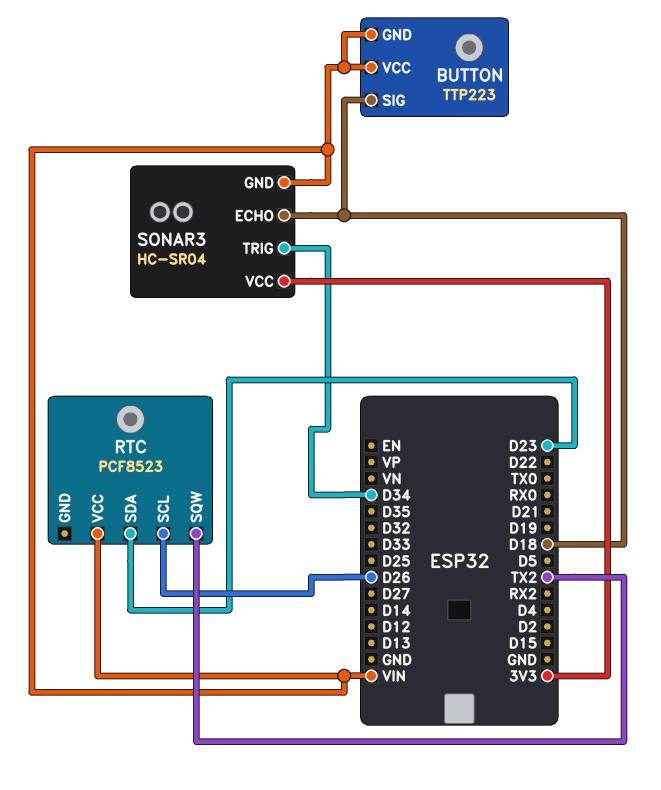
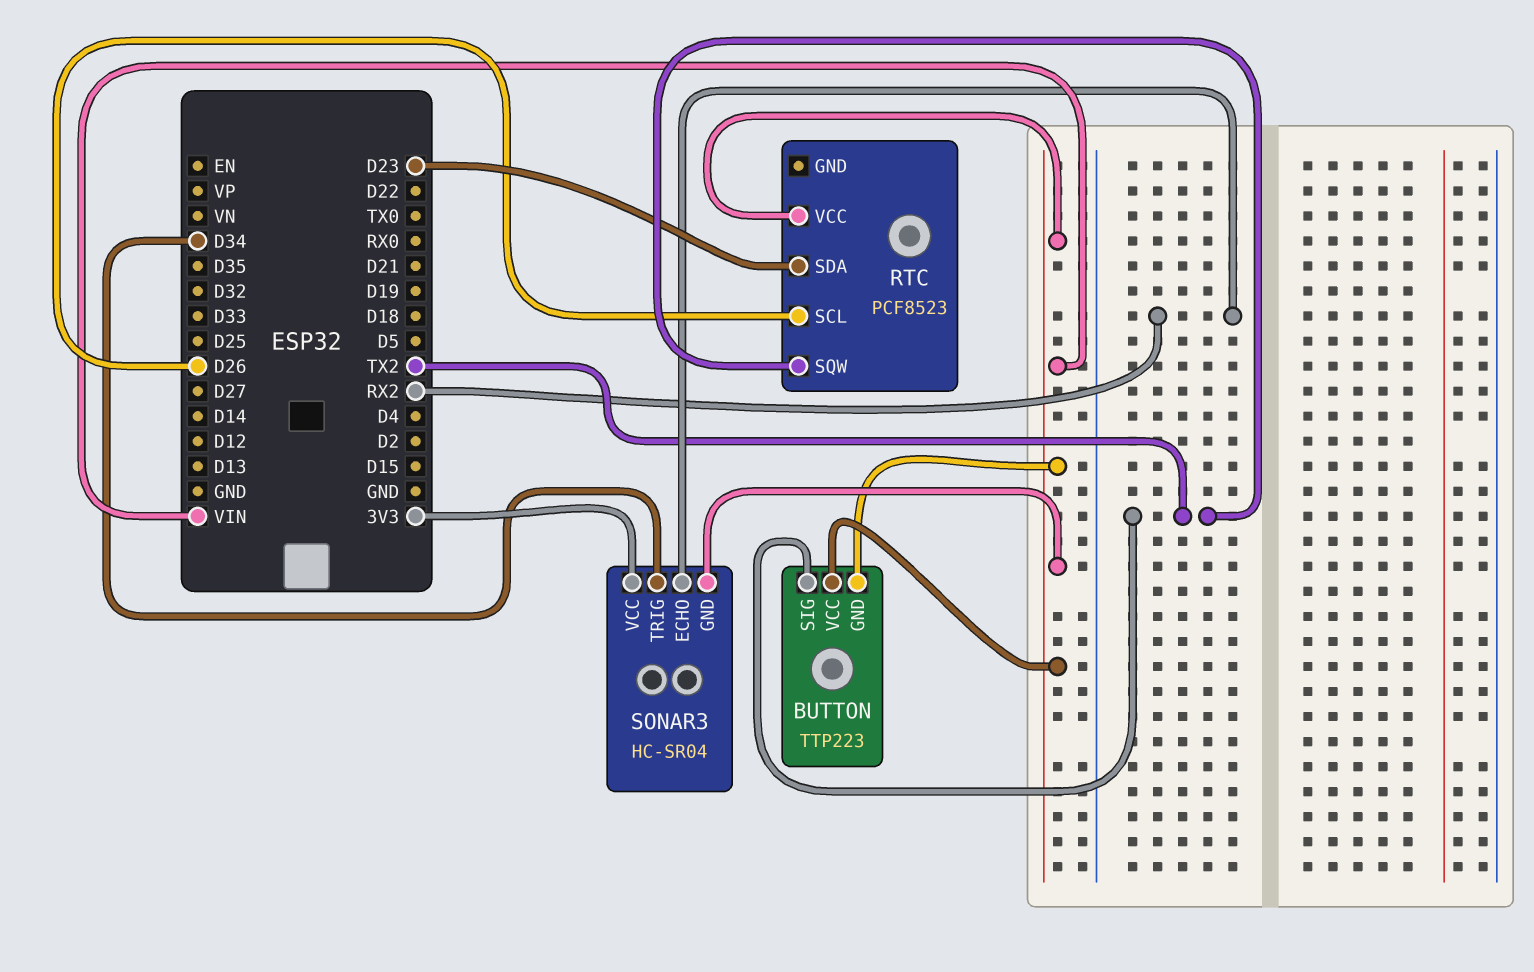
BUTTON pin SIG: D18 -> TX2
SONAR3 pin ECHO: D18 -> RX2

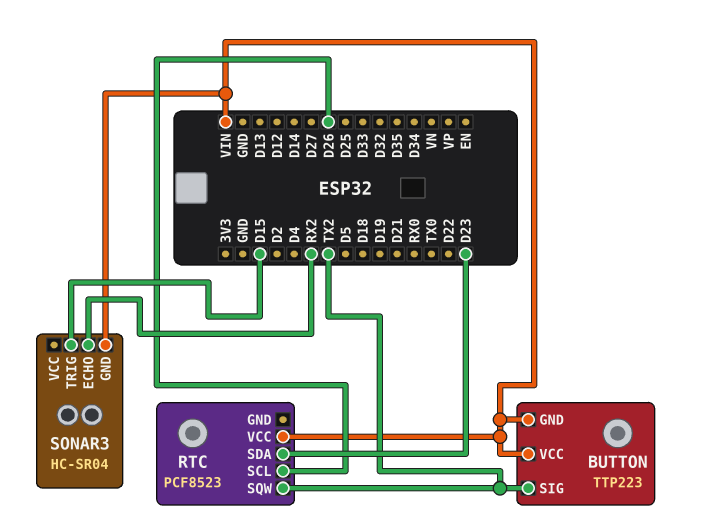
SONAR3 pin TRIG: D34 -> D15
SONAR3 pin VCC: 3V3 -> none

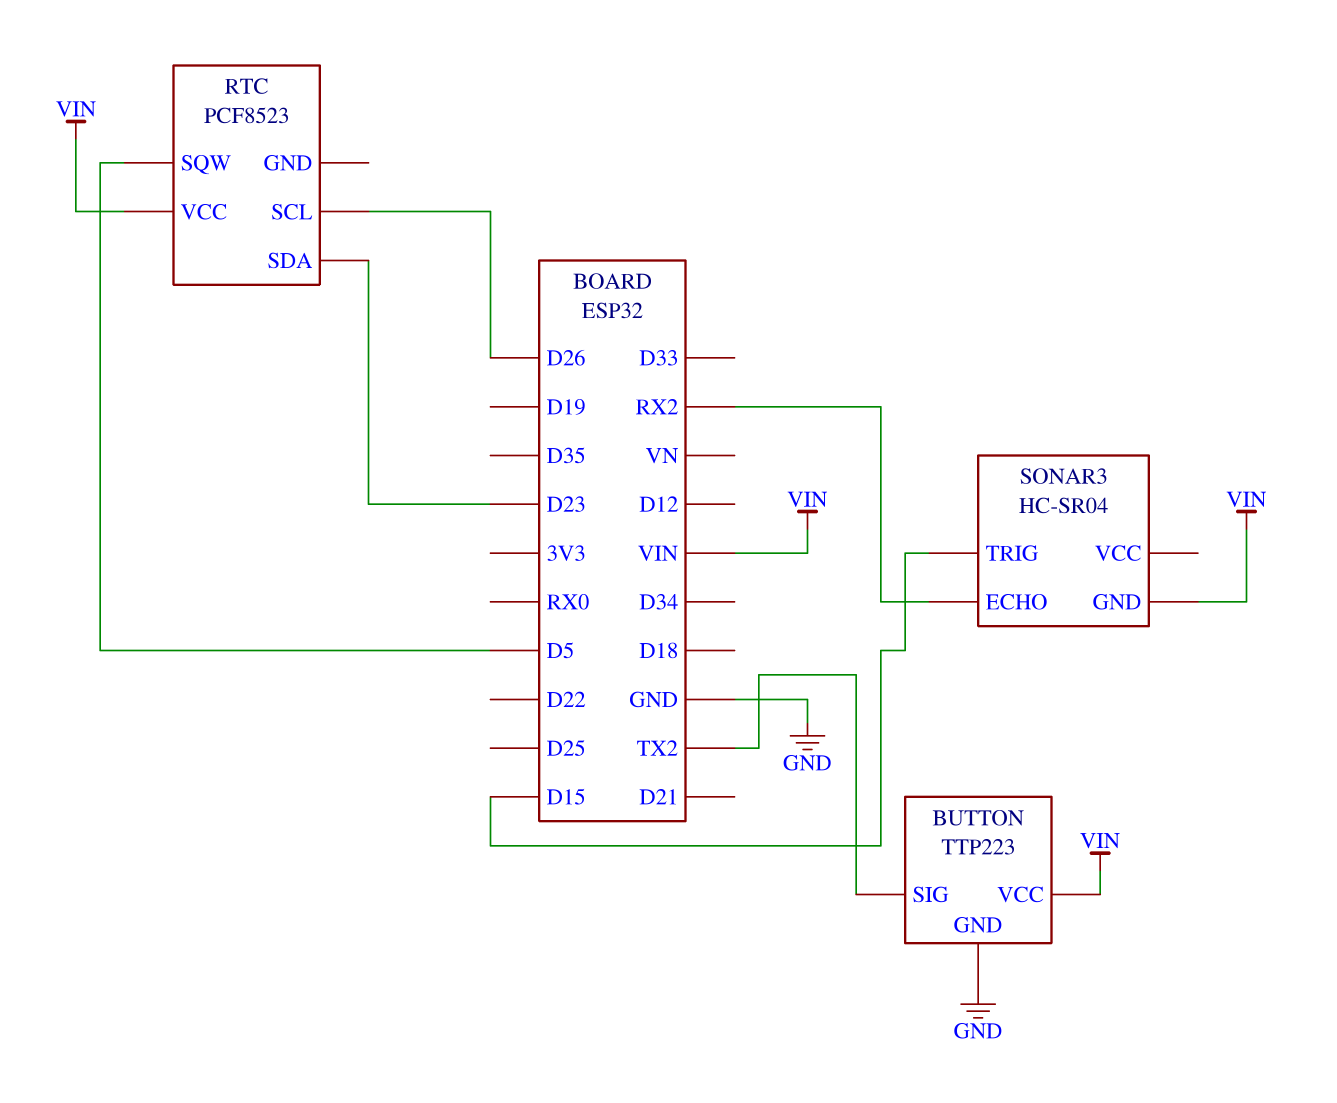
BUTTON pin GND: VIN -> GND
RTC pin SQW: TX2 -> D5

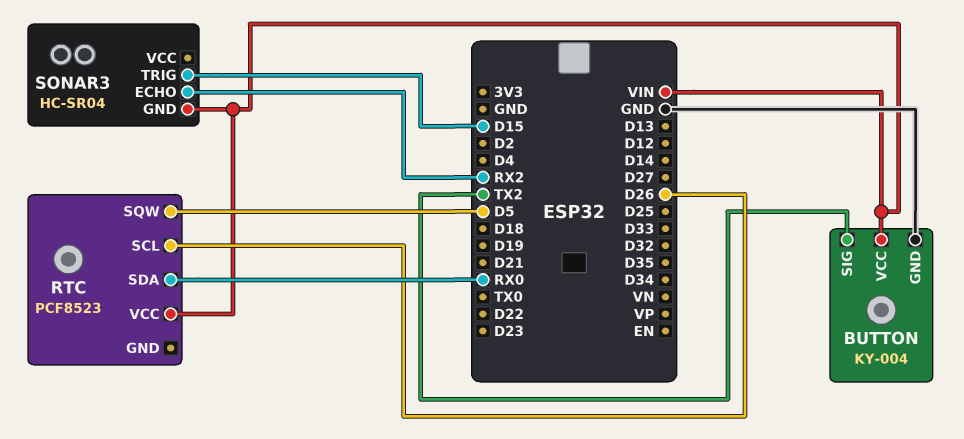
BUTTON: TTP223 -> KY-004
RTC pin SDA: D23 -> RX0

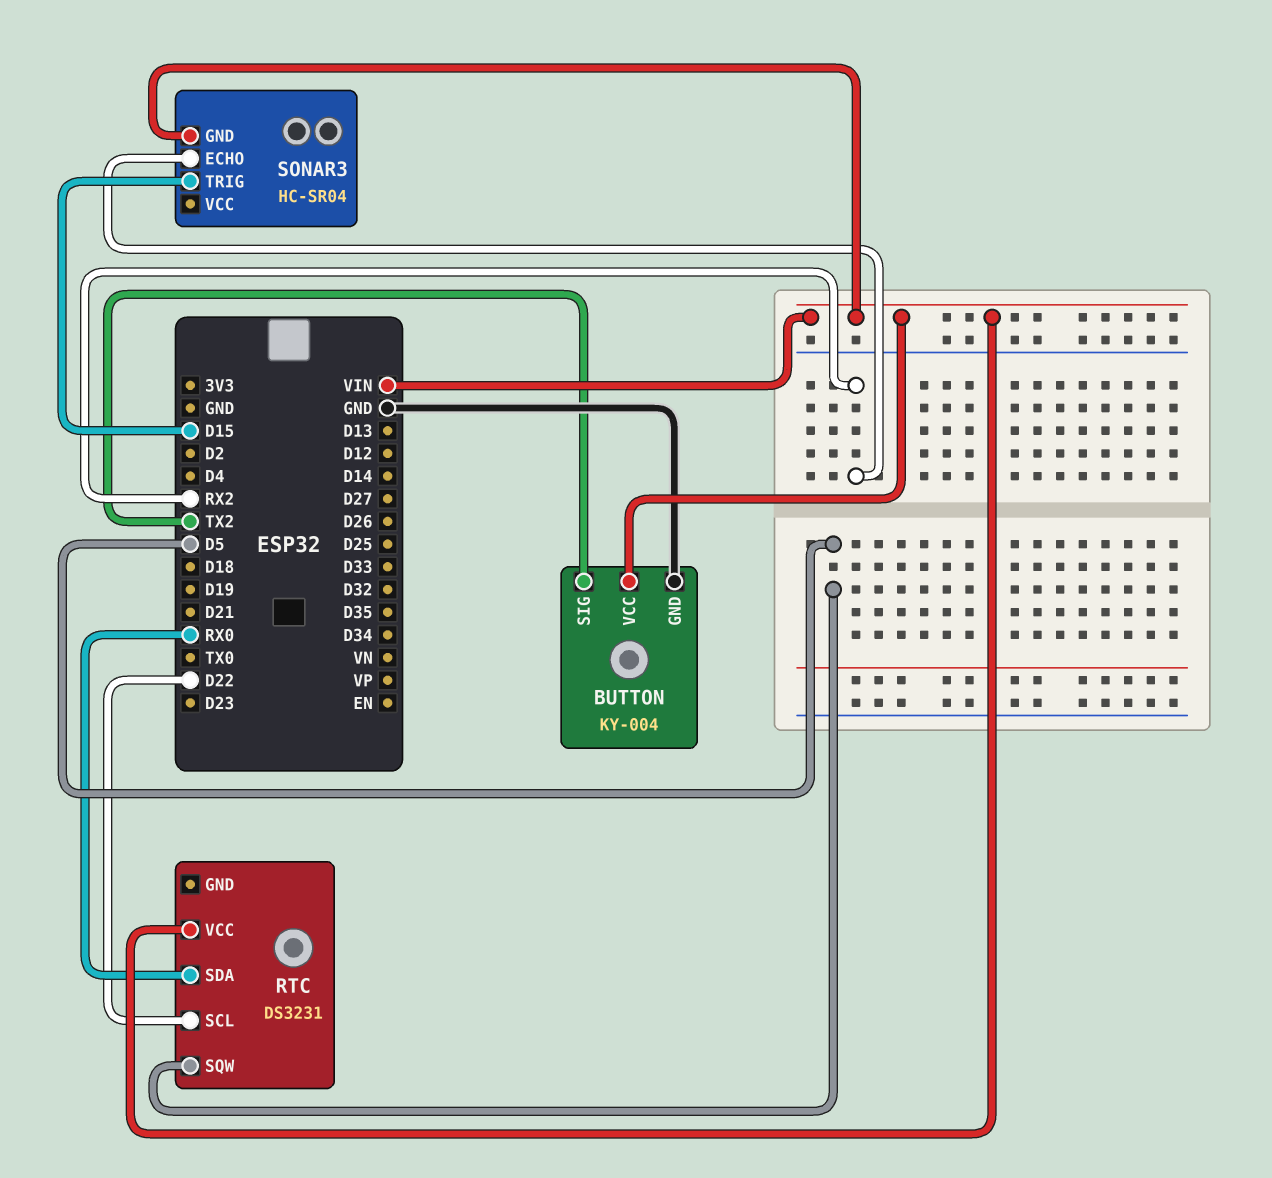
RTC: PCF8523 -> DS3231
RTC pin SCL: D26 -> D22

